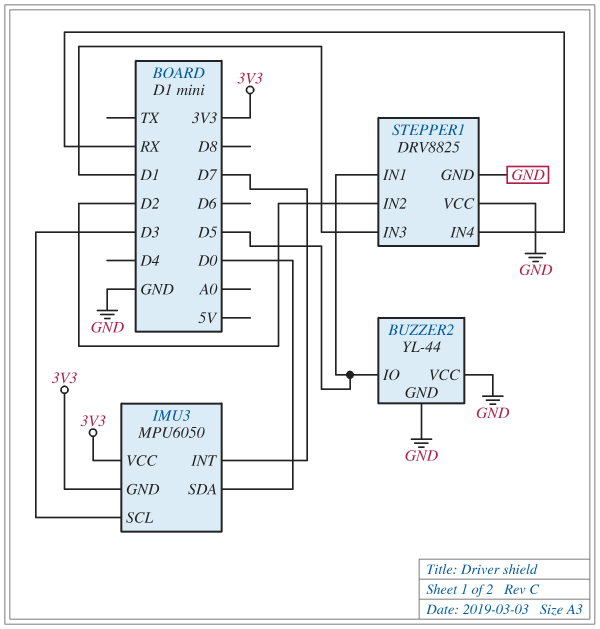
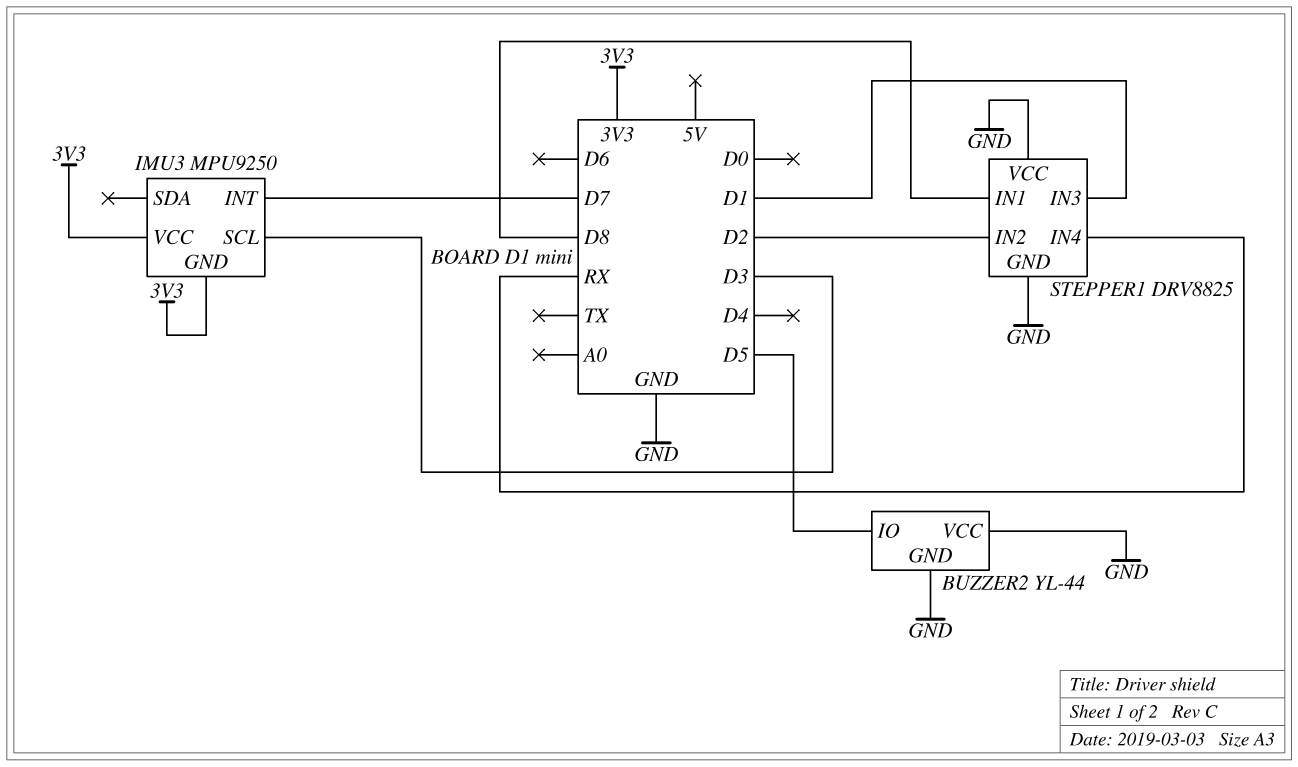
IMU3: MPU6050 -> MPU9250
IMU3 pin SDA: D0 -> none
STEPPER1 pin IN1: D5 -> D8

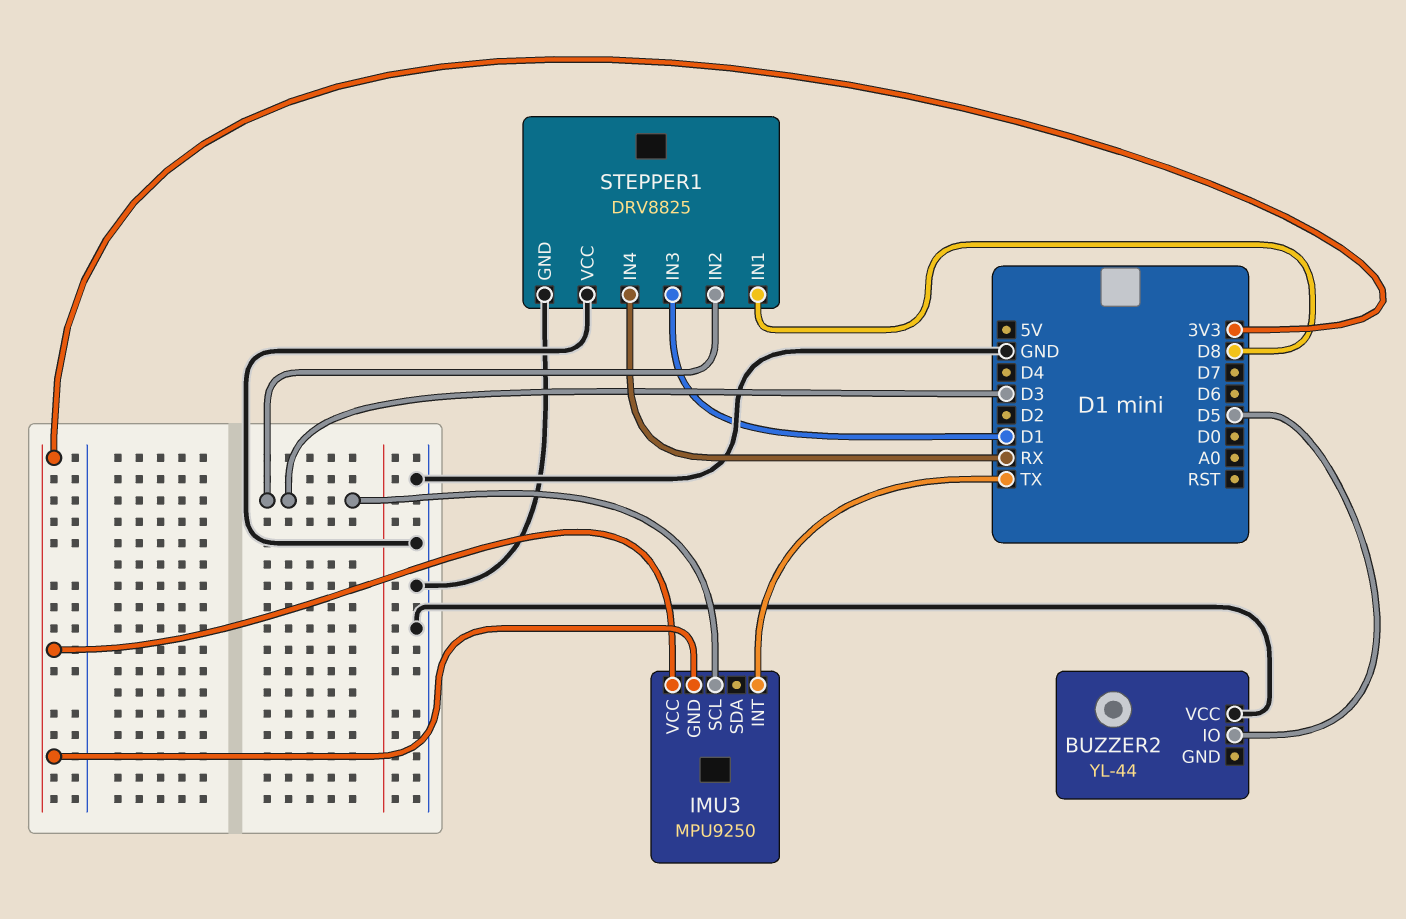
BUZZER2 pin GND: GND -> none
IMU3 pin INT: D7 -> TX
STEPPER1 pin IN2: D2 -> D3

